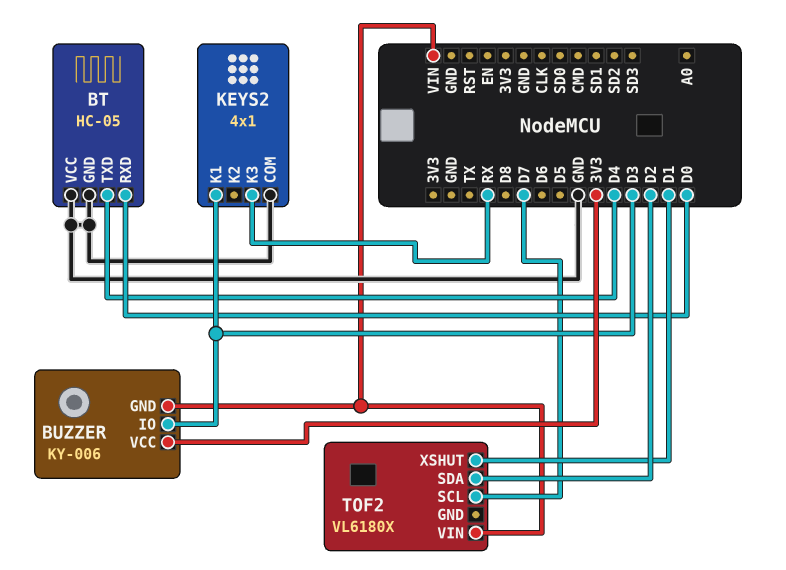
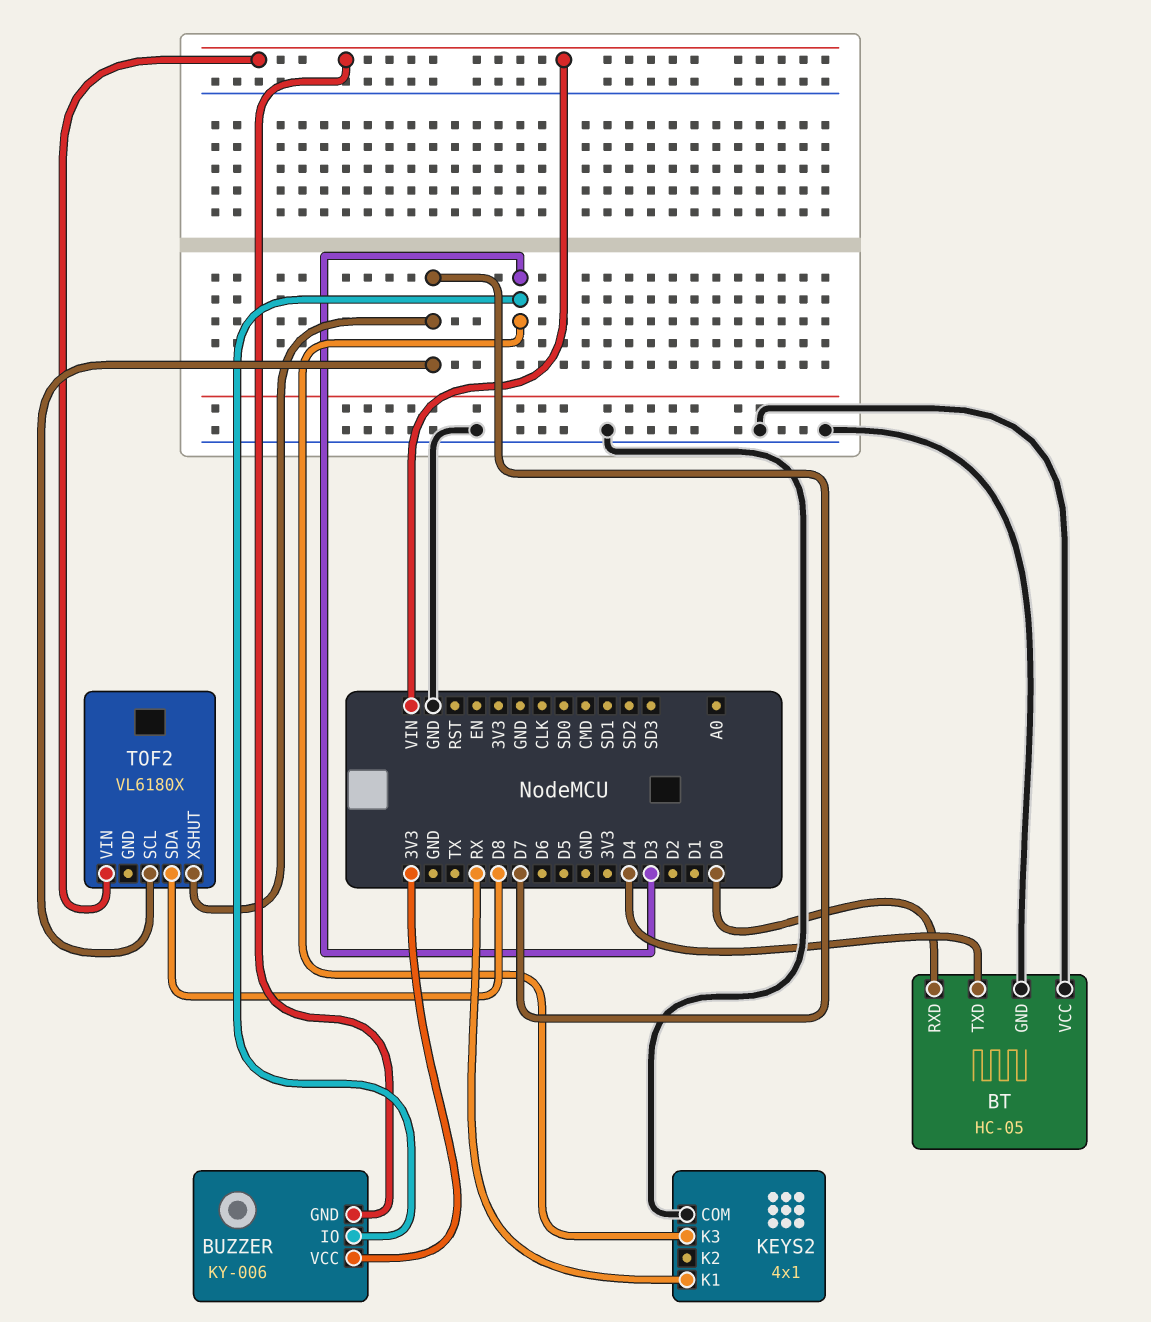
KEYS2 pin K1: D3 -> RX
KEYS2 pin K3: RX -> D3
TOF2 pin SDA: D2 -> D8
TOF2 pin XSHUT: D1 -> D7

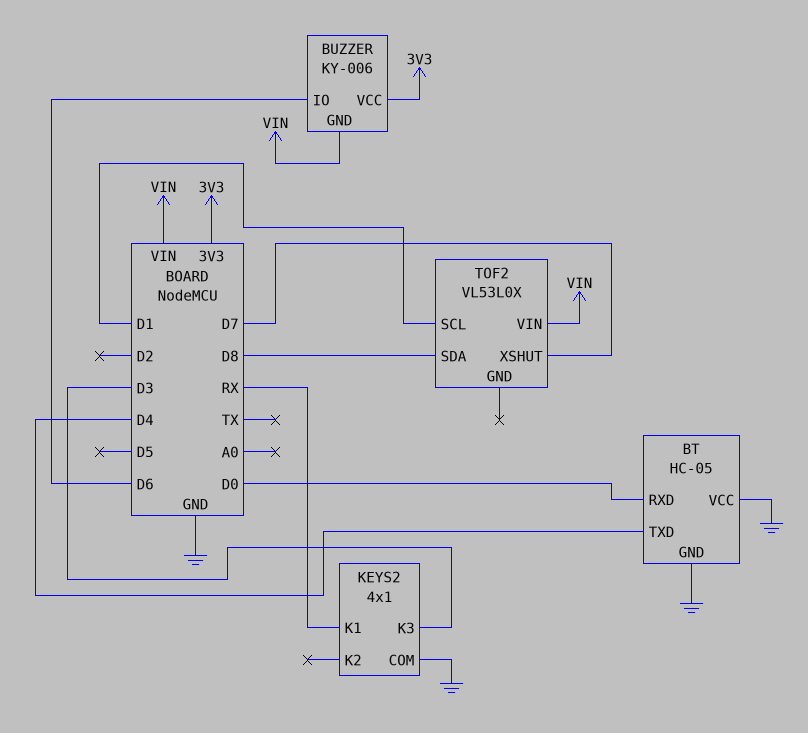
BUZZER pin IO: D3 -> D6
TOF2: VL6180X -> VL53L0X
TOF2 pin SCL: D7 -> D1

